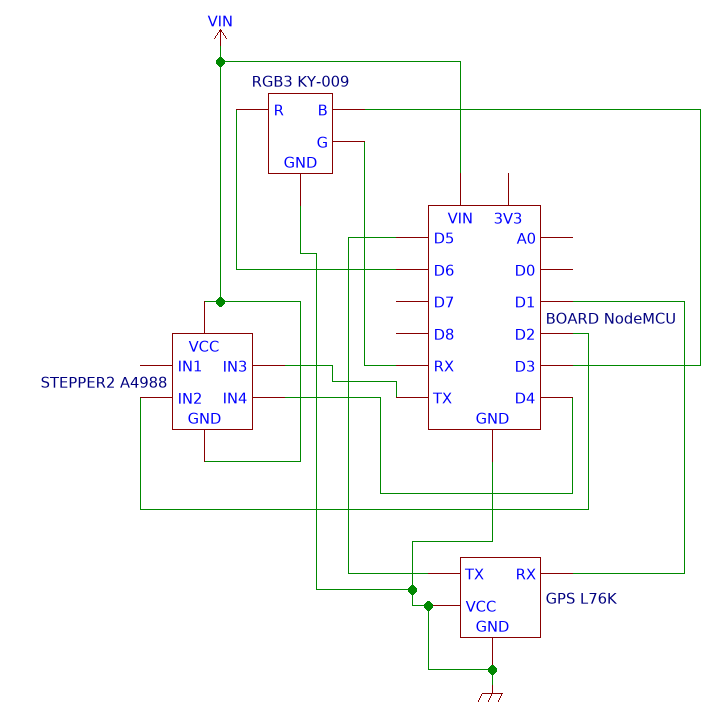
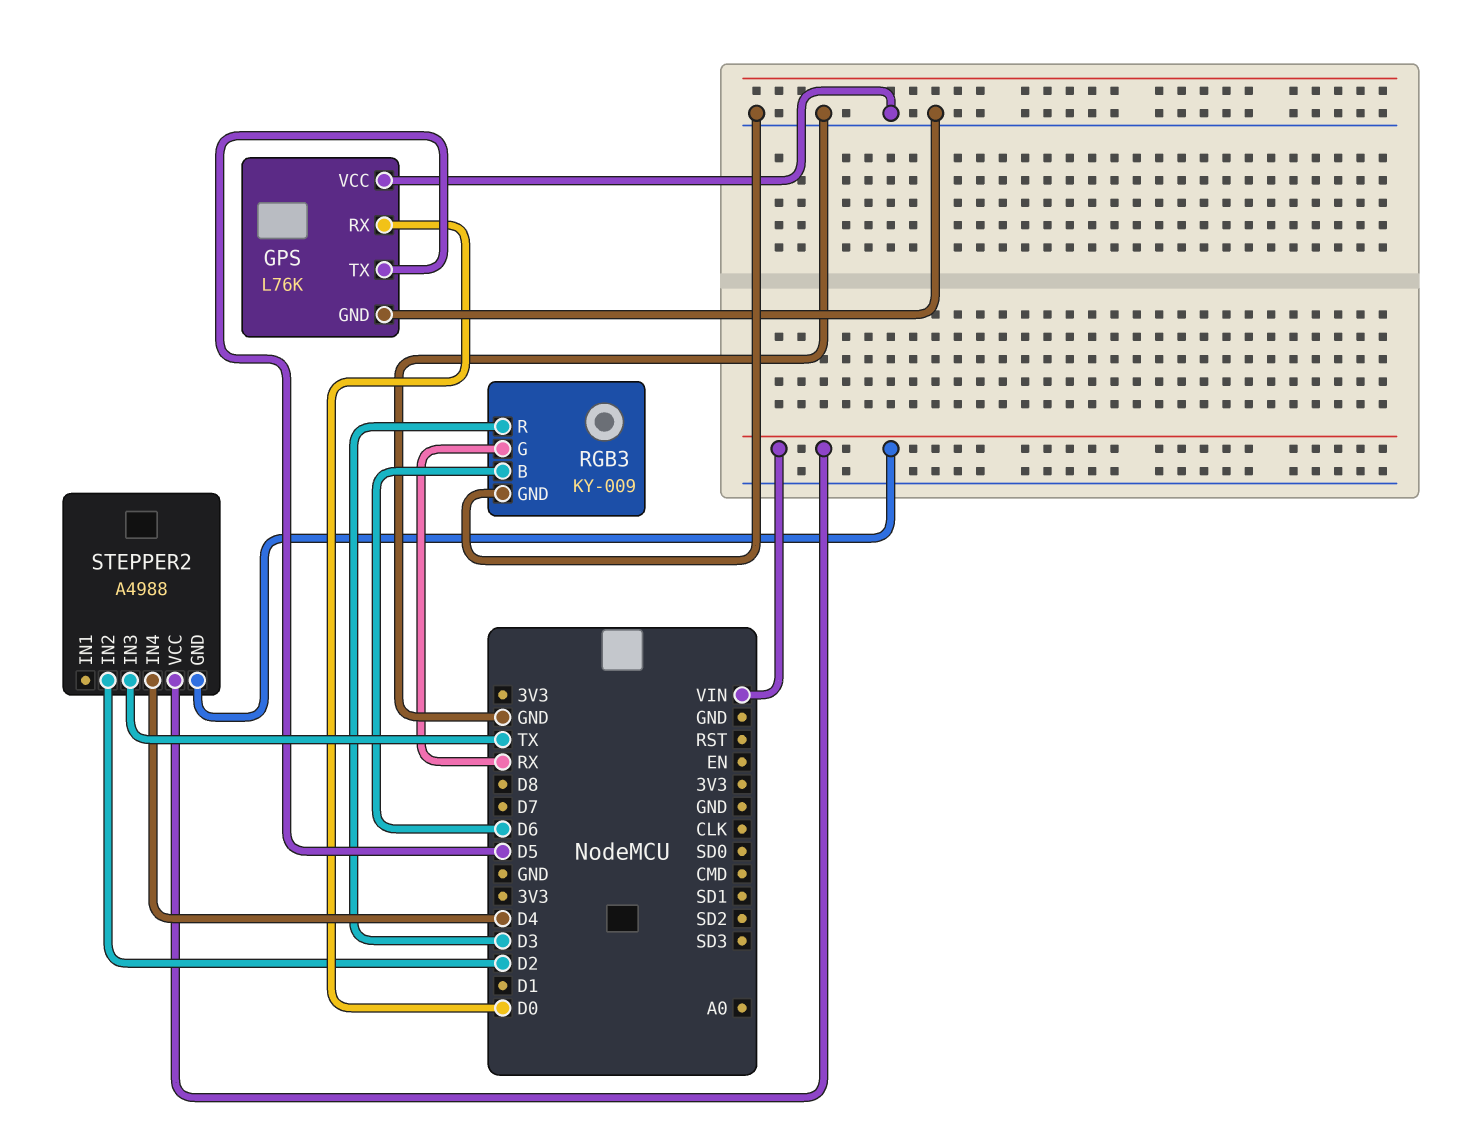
GPS pin RX: D1 -> D0
RGB3 pin B: D3 -> D6
RGB3 pin R: D6 -> D3

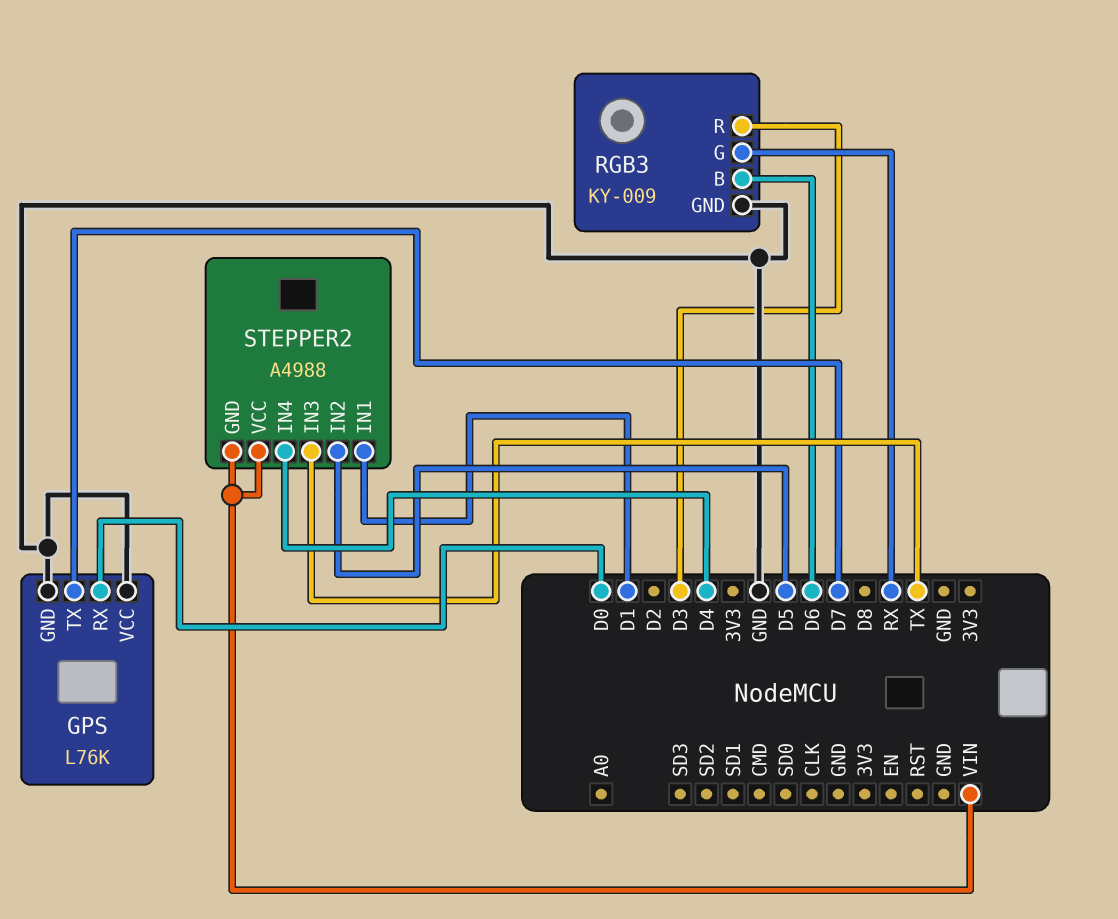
GPS pin TX: D5 -> D7
STEPPER2 pin IN1: none -> D1
STEPPER2 pin IN2: D2 -> D5

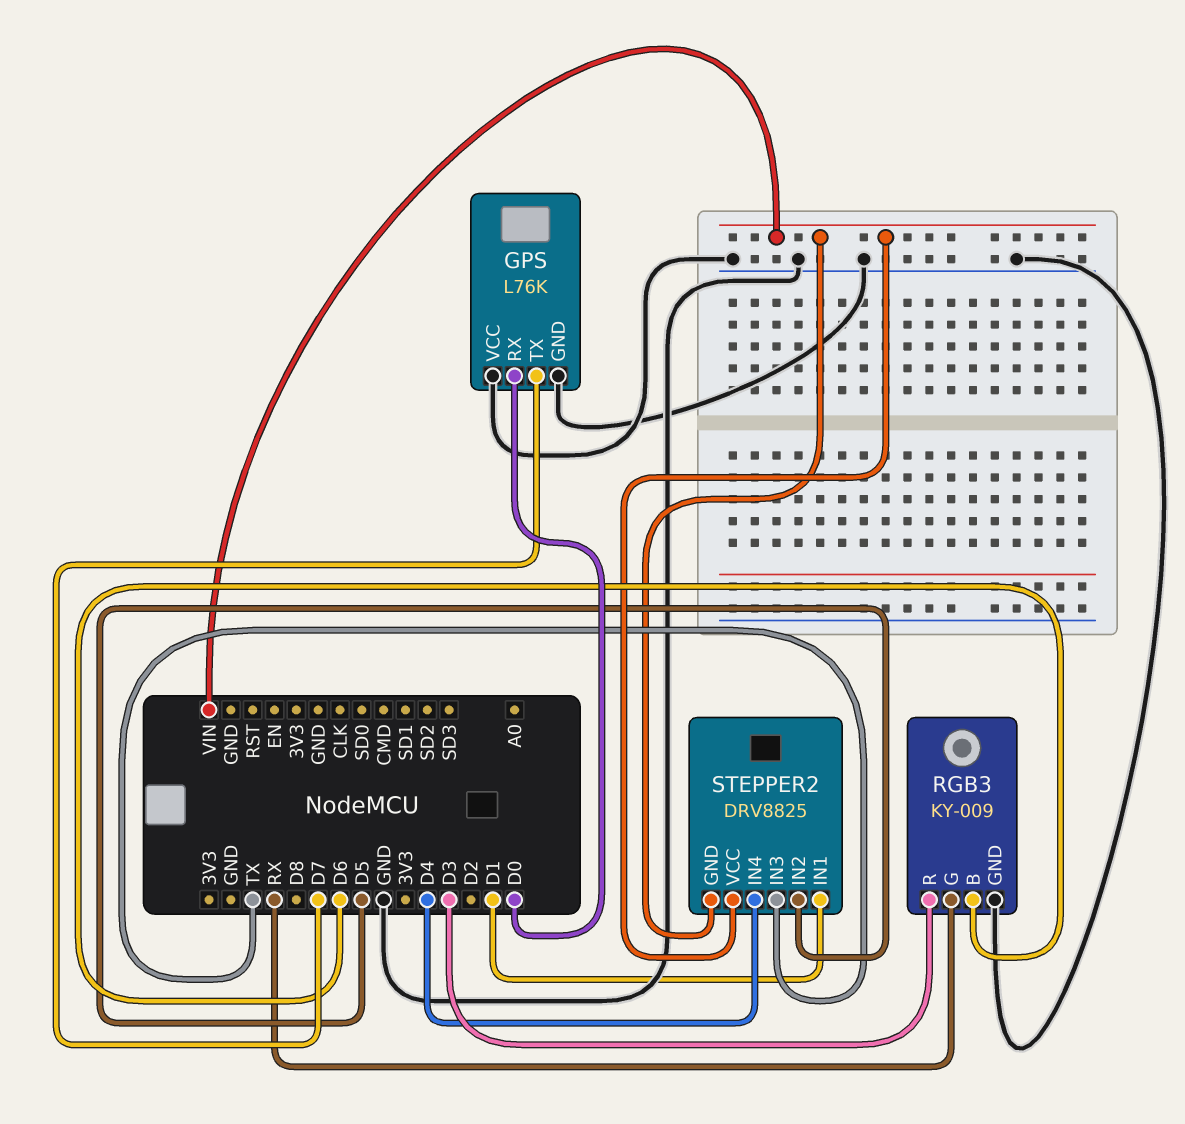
STEPPER2: A4988 -> DRV8825

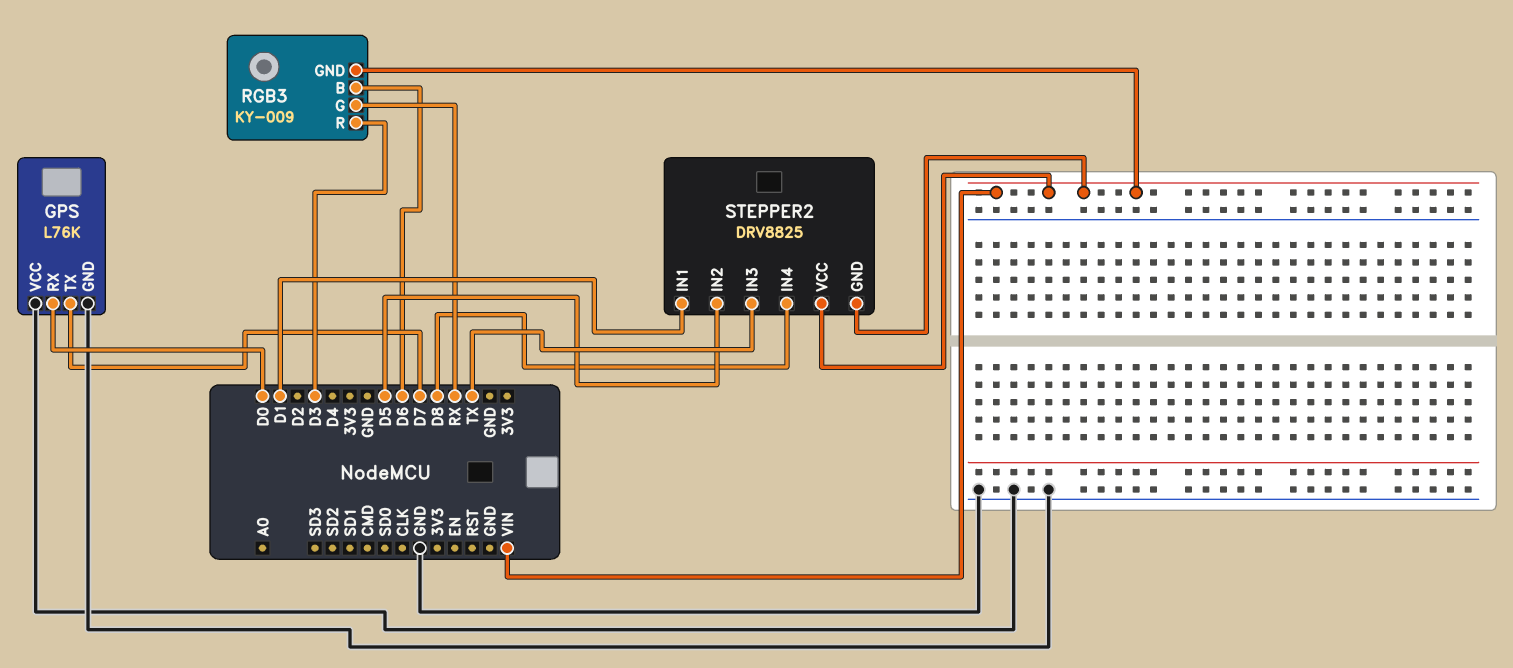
RGB3 pin GND: GND -> VIN
STEPPER2 pin IN4: D4 -> D8

